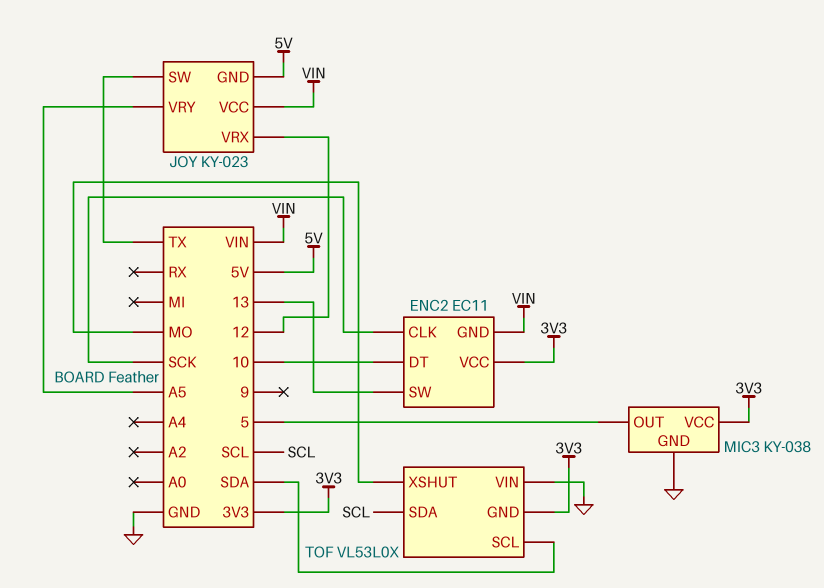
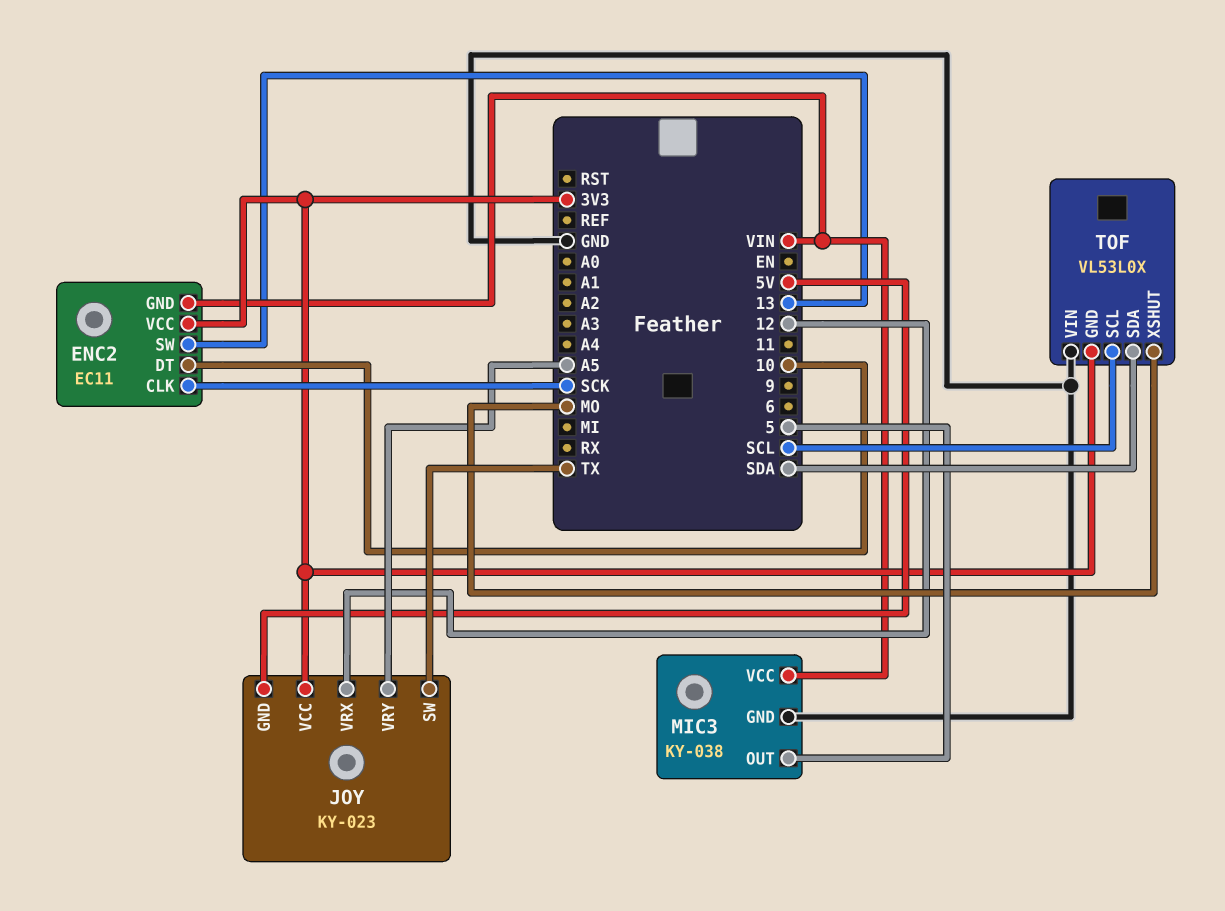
JOY pin VCC: VIN -> 3V3
MIC3 pin VCC: 3V3 -> VIN
TOF pin SCL: SDA -> SCL
TOF pin SDA: SCL -> SDA

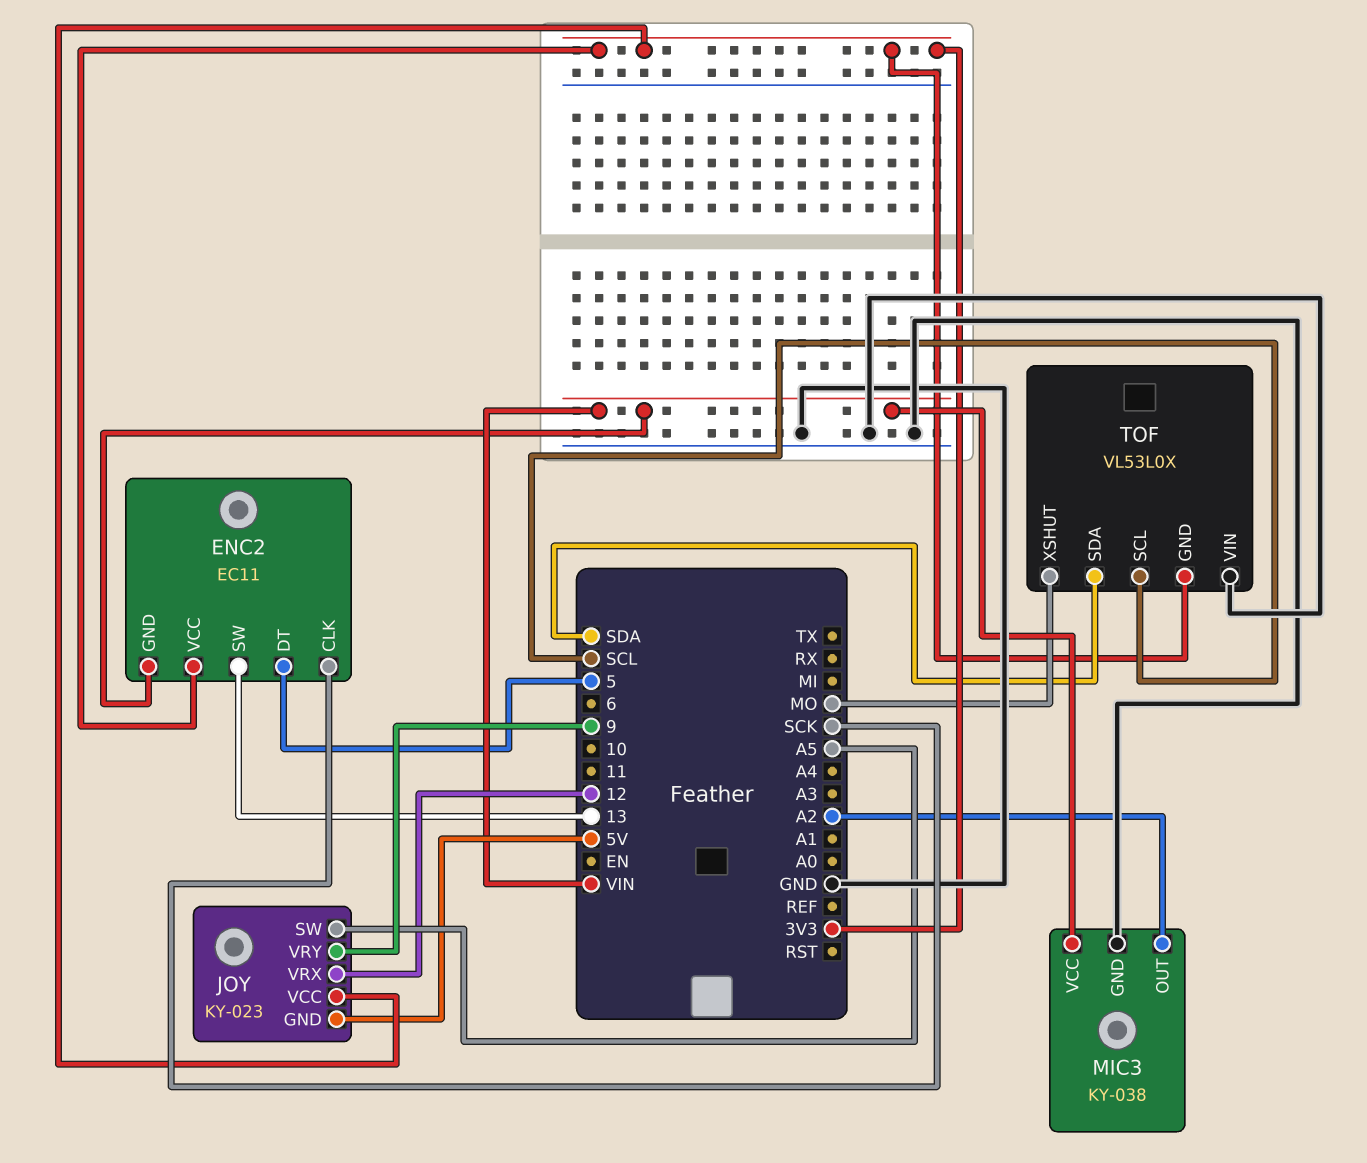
ENC2 pin DT: 10 -> 5
JOY pin SW: TX -> A5
JOY pin VRY: A5 -> 9
MIC3 pin OUT: 5 -> A2

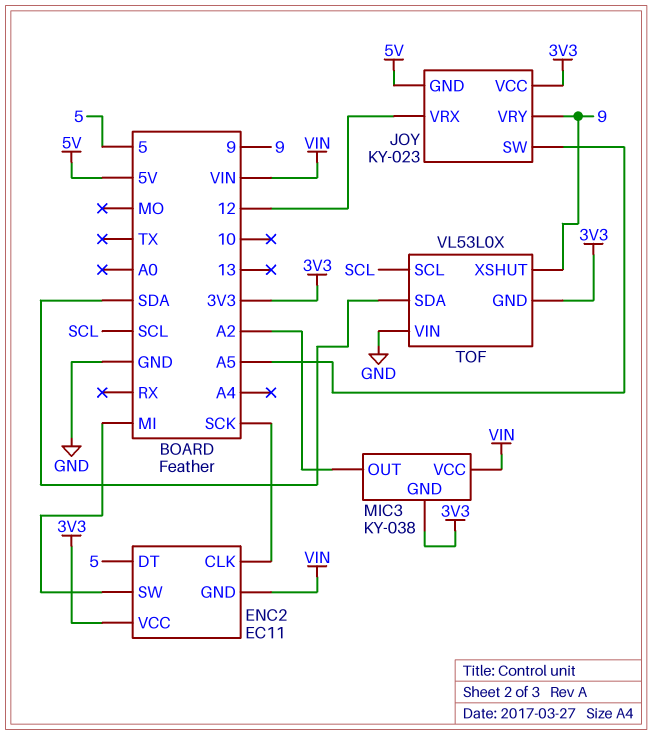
ENC2 pin SW: 13 -> MI
MIC3 pin GND: GND -> 3V3
TOF pin XSHUT: MO -> 9

